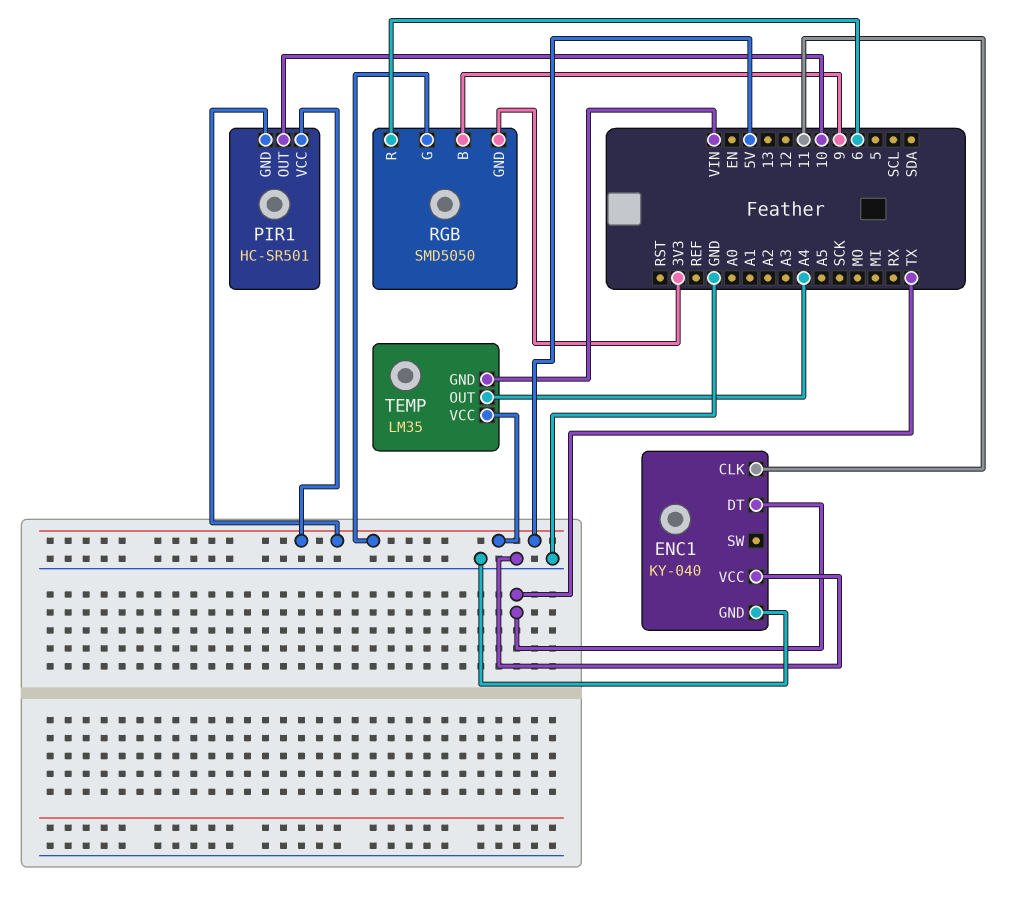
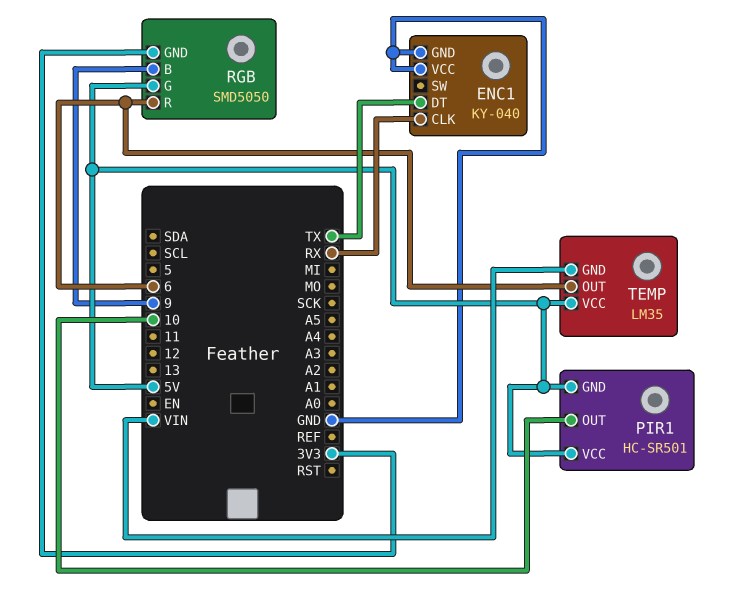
ENC1 pin CLK: 11 -> RX
TEMP pin OUT: A4 -> 6

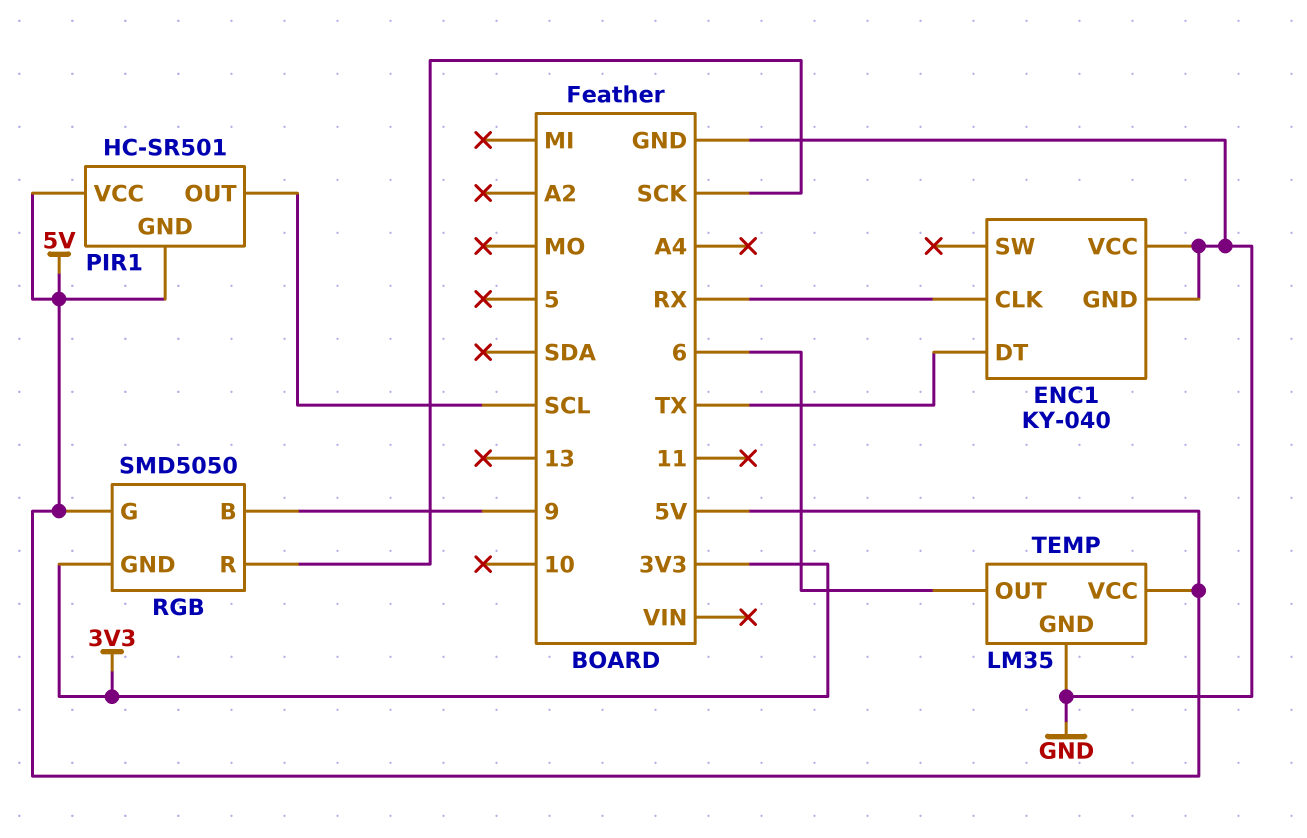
PIR1 pin OUT: 10 -> SCL
RGB pin R: 6 -> SCK
TEMP pin GND: VIN -> GND

